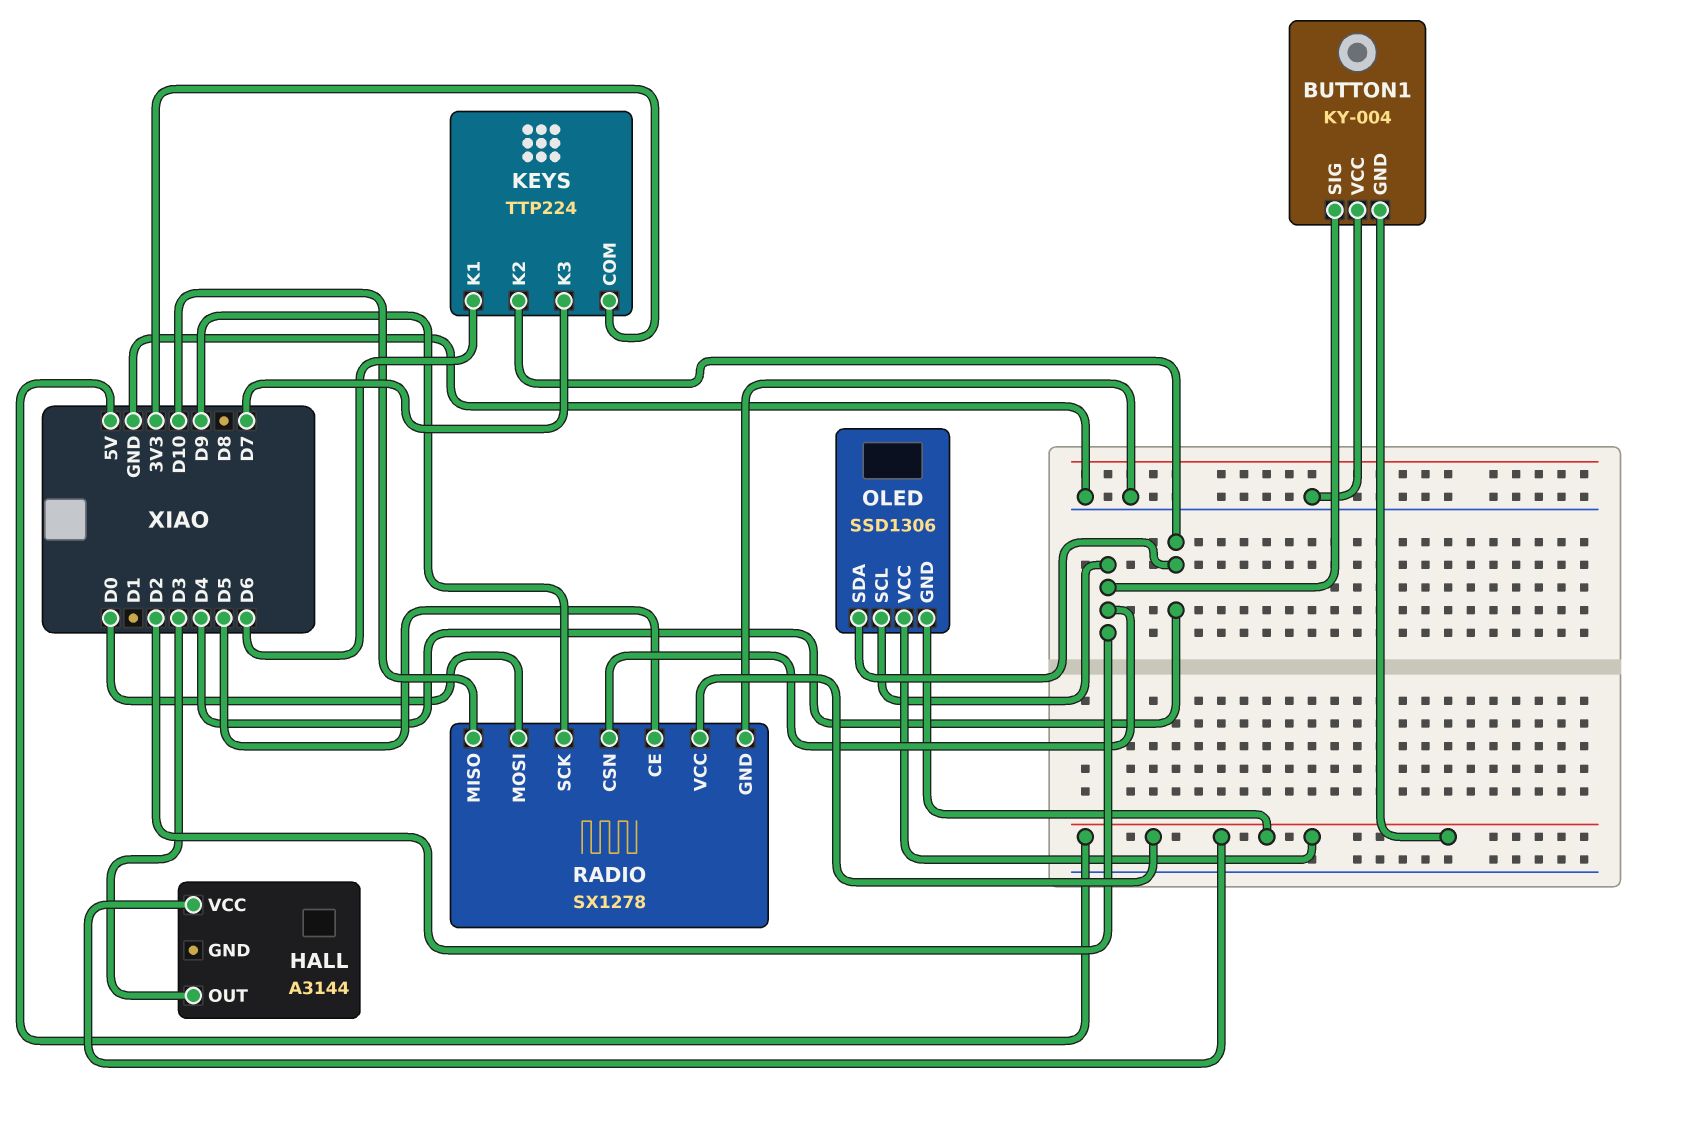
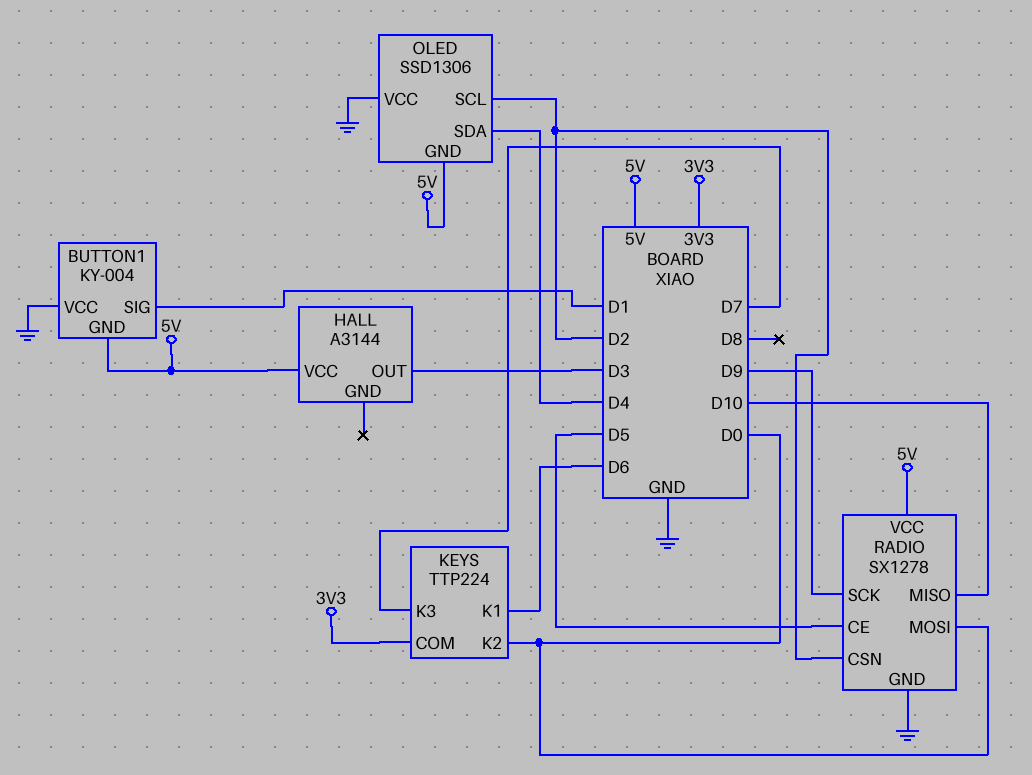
BUTTON1 pin SIG: D2 -> D1
KEYS pin K2: D4 -> D0
OLED pin VCC: 5V -> GND

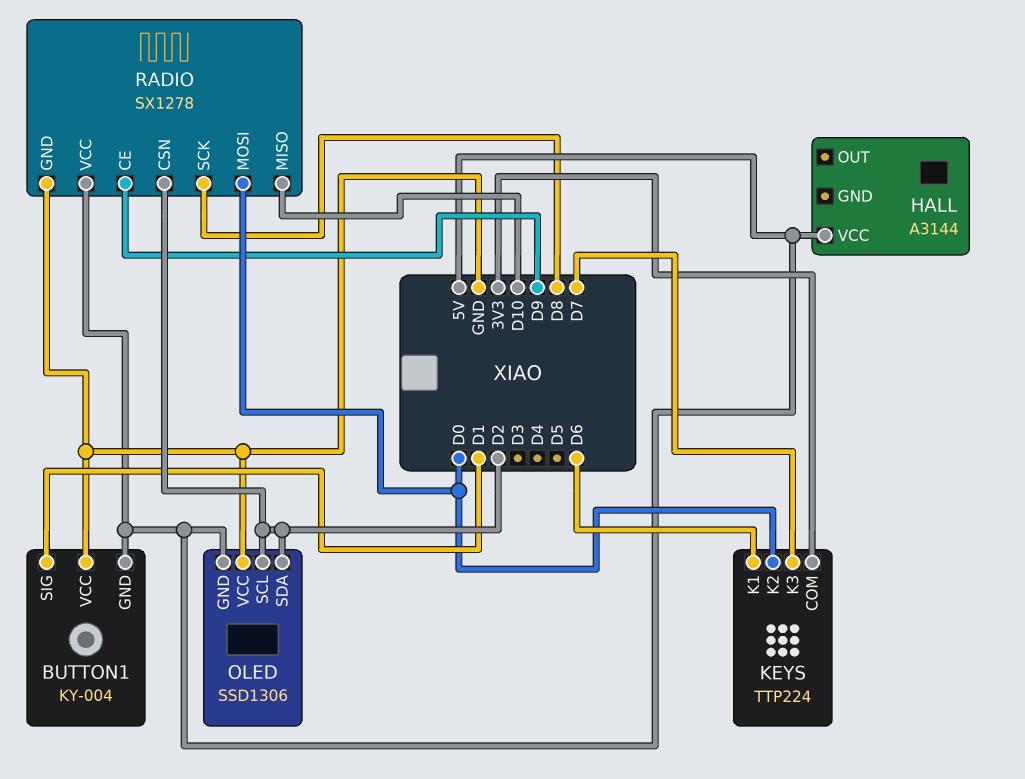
HALL pin OUT: D3 -> none
OLED pin SDA: D4 -> D2
RADIO pin CE: D5 -> D9
RADIO pin SCK: D9 -> D8

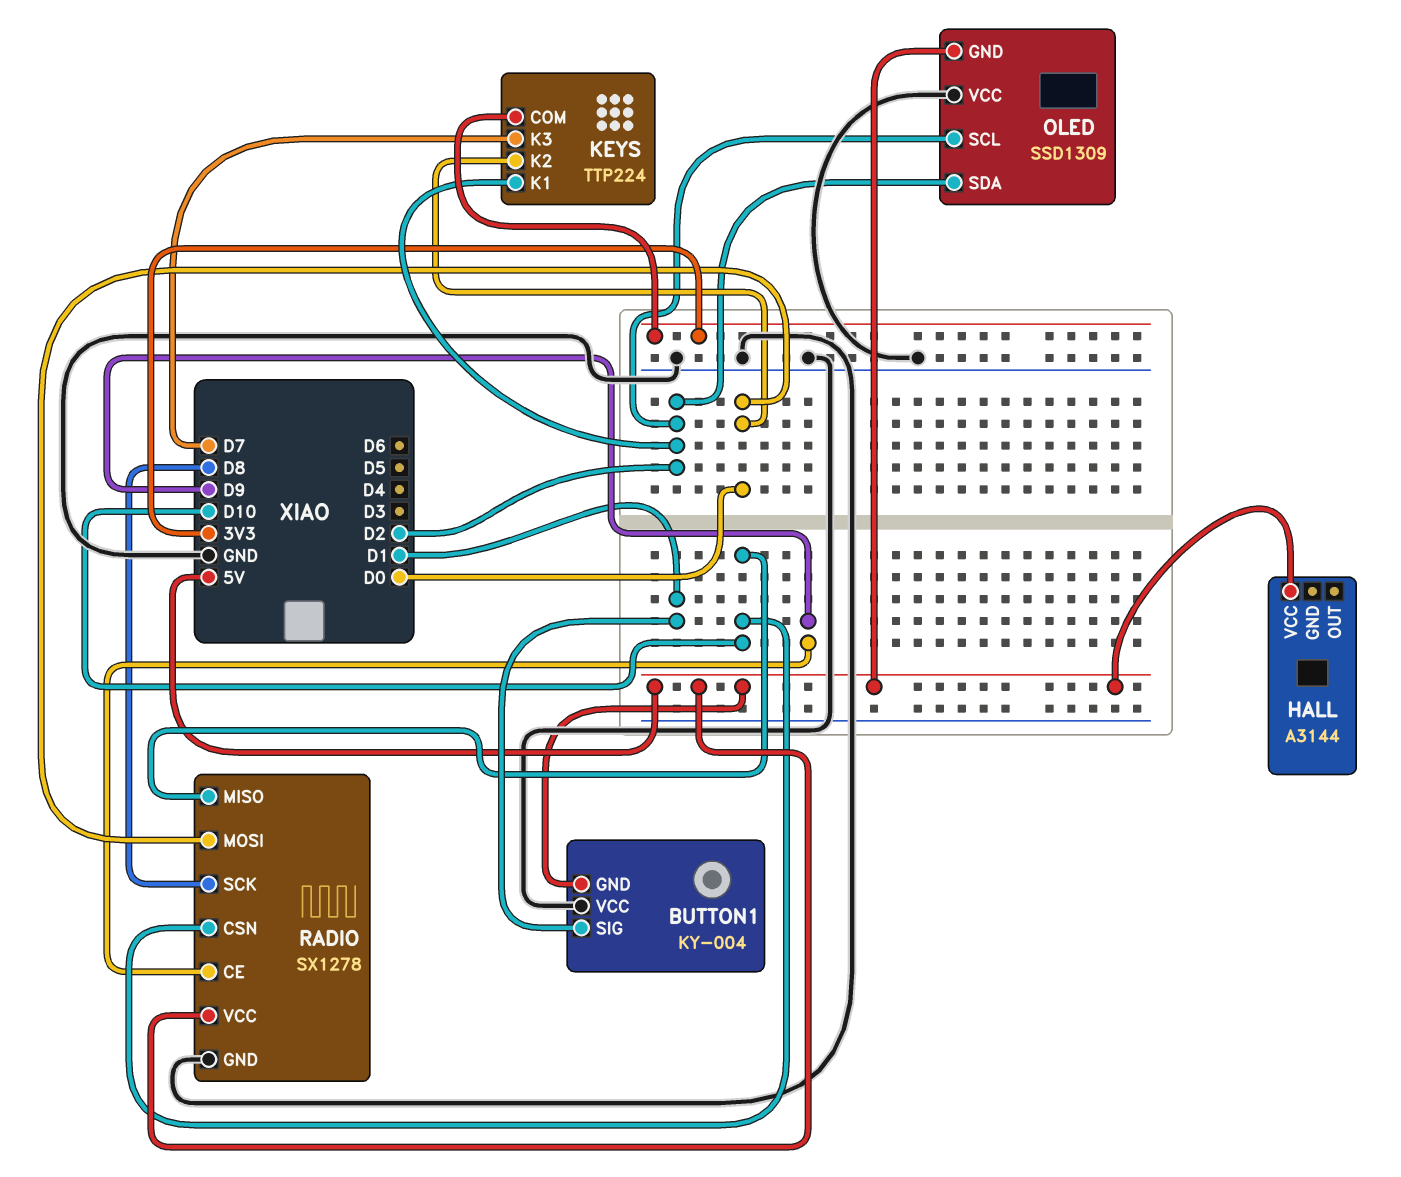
KEYS pin K1: D6 -> D2
OLED: SSD1306 -> SSD1309
RADIO pin CSN: D2 -> D10

